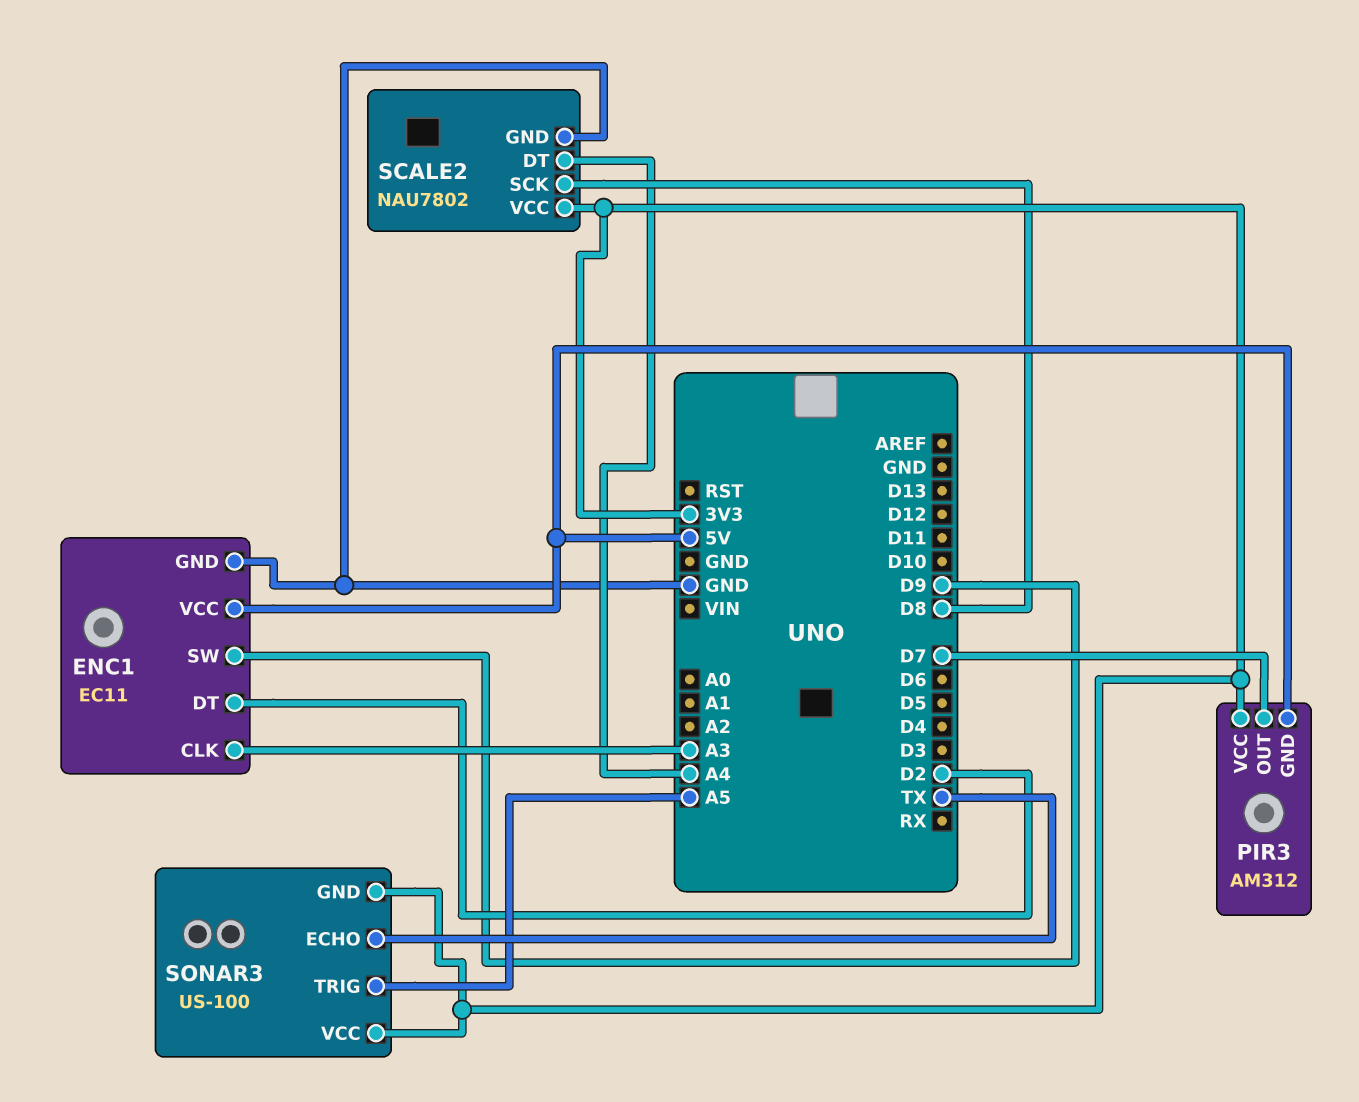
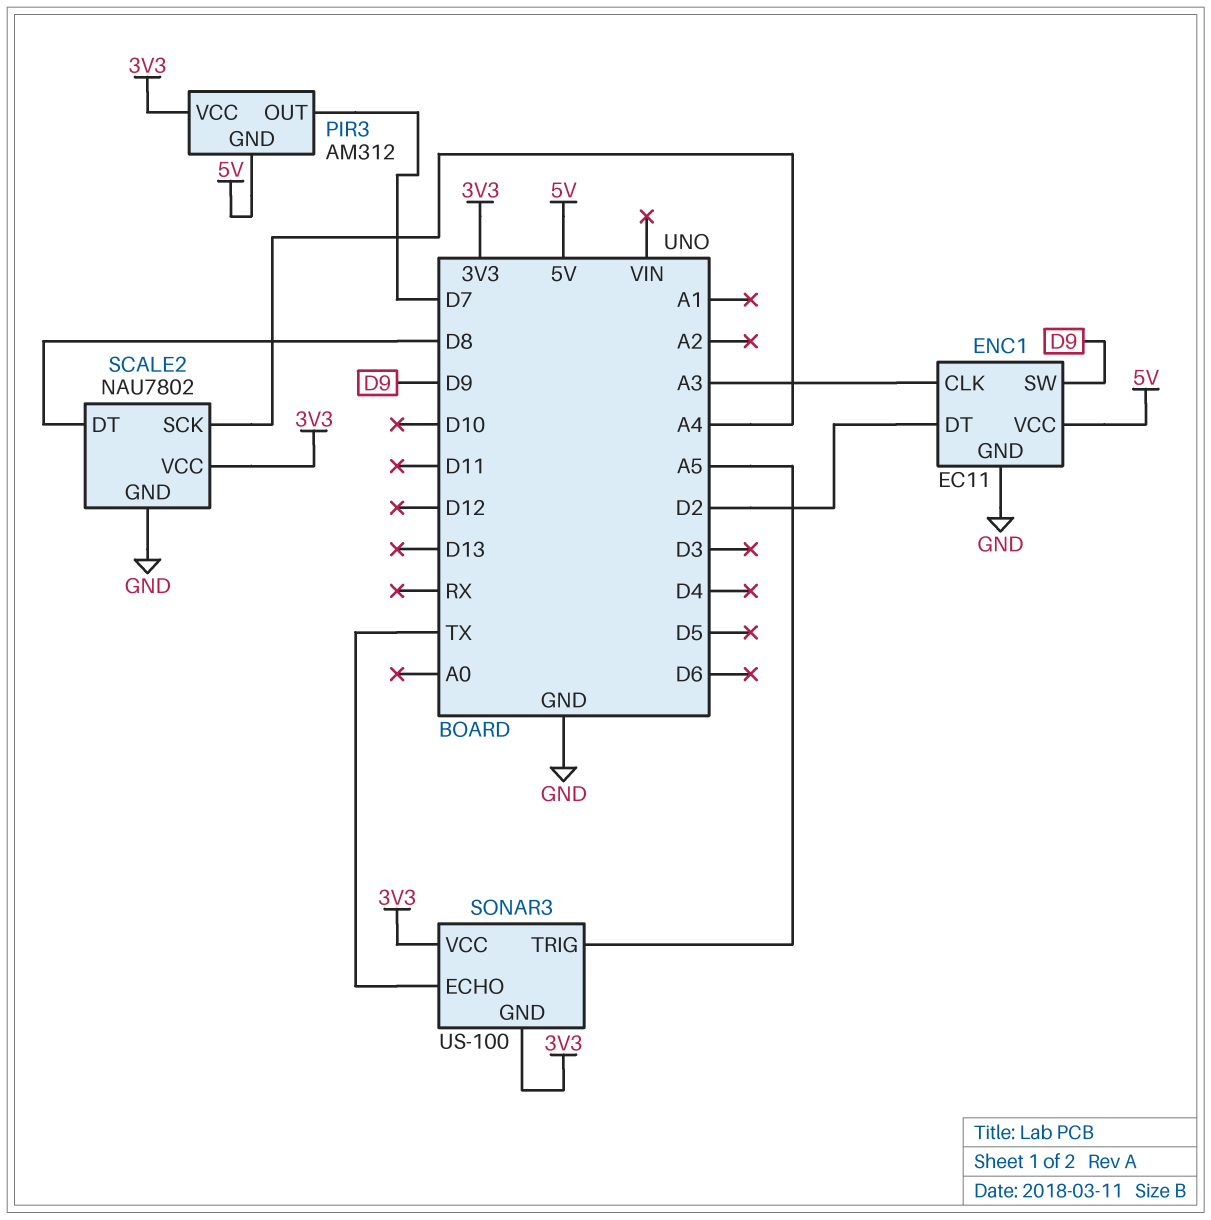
SCALE2 pin DT: A4 -> D8
SCALE2 pin SCK: D8 -> A4

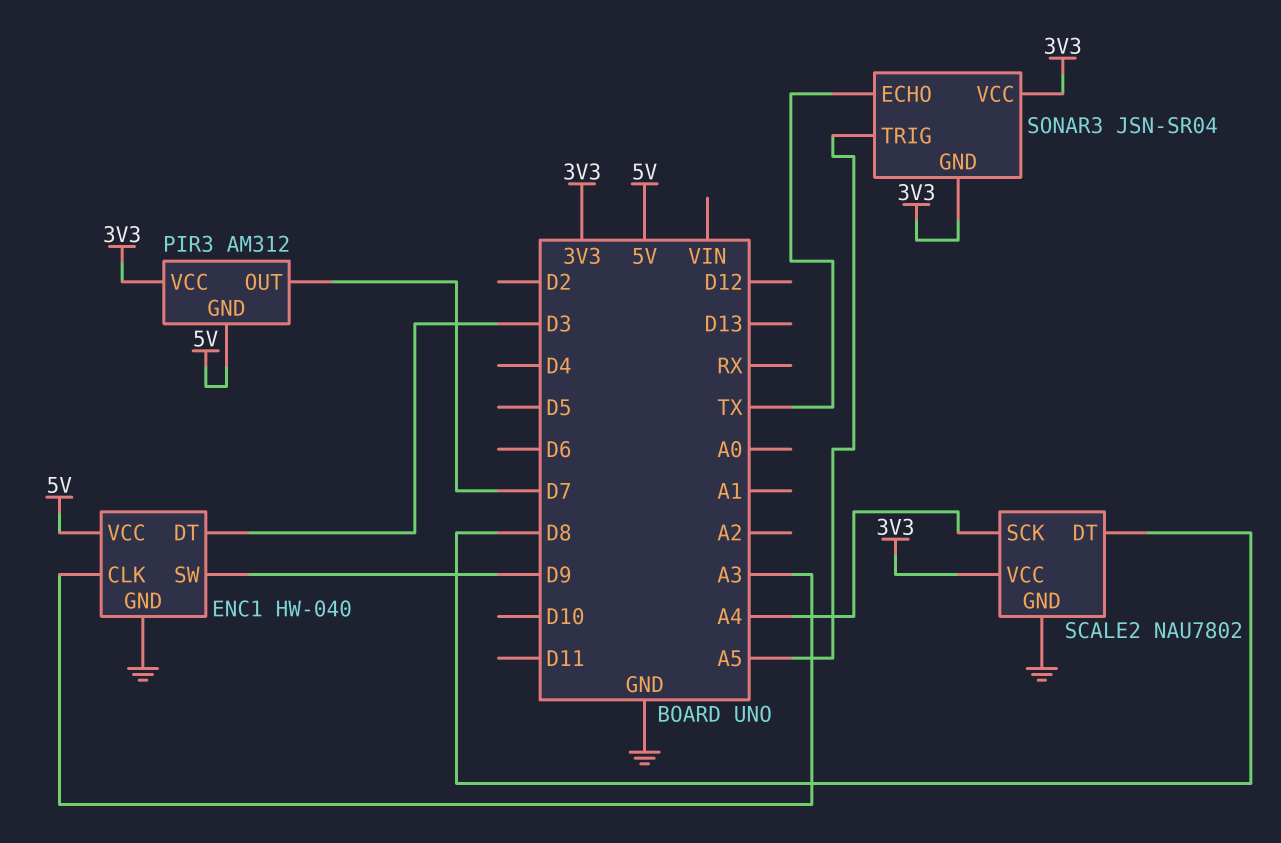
ENC1: EC11 -> HW-040
ENC1 pin DT: D2 -> D3
SONAR3: US-100 -> JSN-SR04

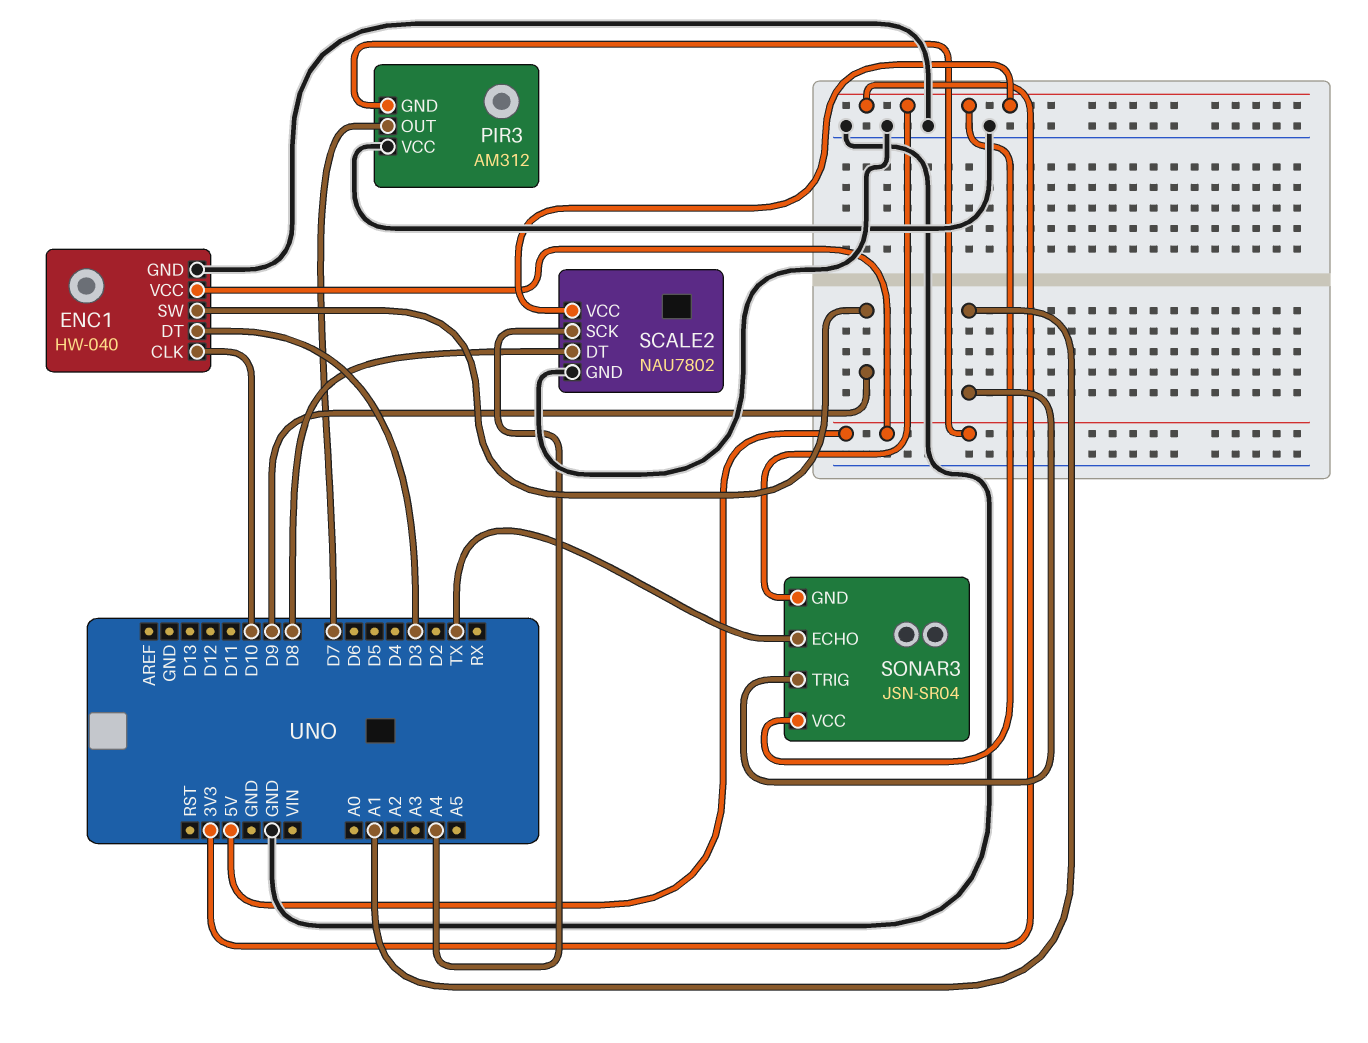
ENC1 pin CLK: A3 -> D10
PIR3 pin VCC: 3V3 -> GND
SONAR3 pin TRIG: A5 -> A1

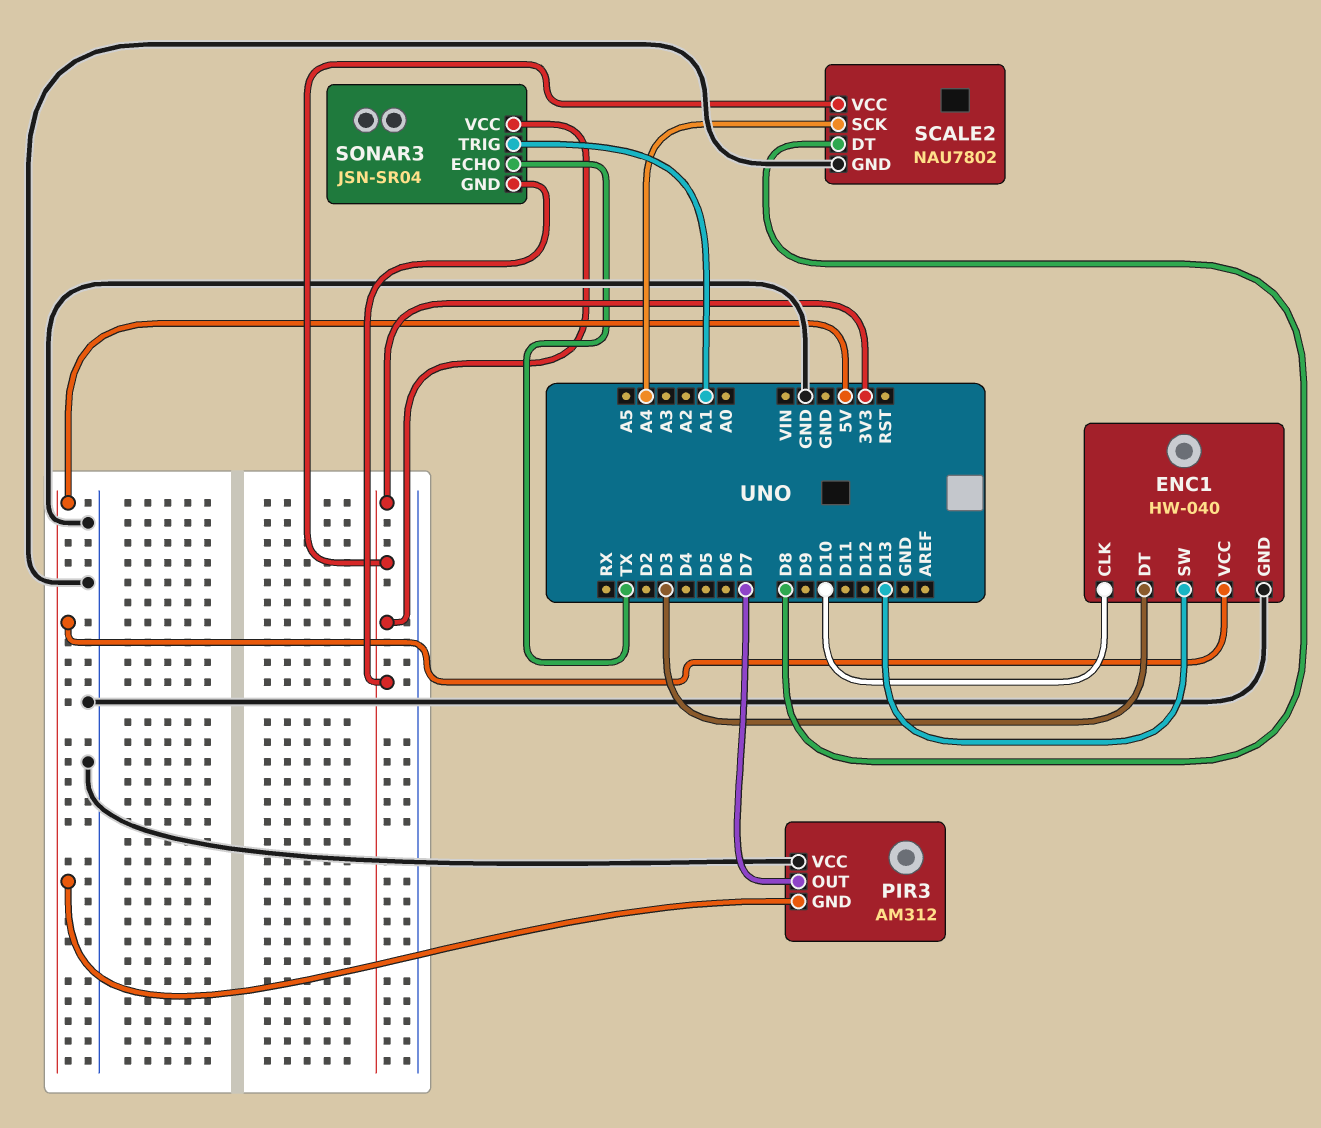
ENC1 pin SW: D9 -> D13

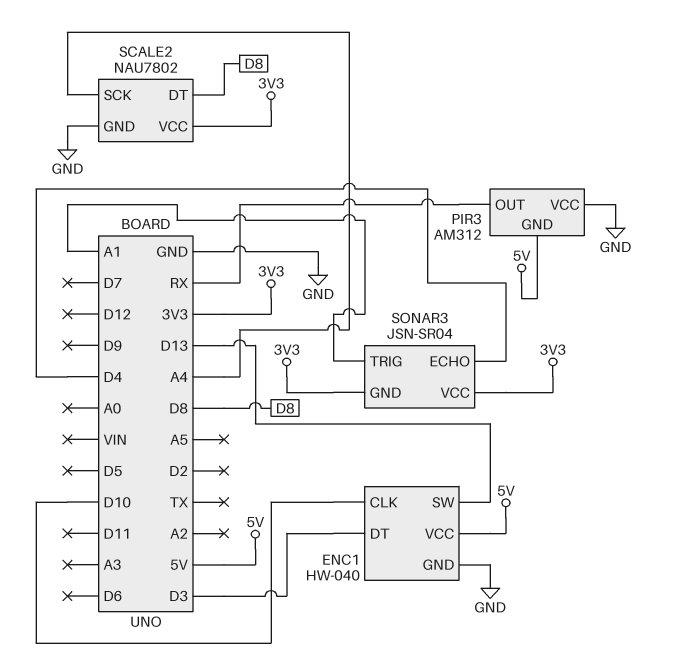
PIR3 pin OUT: D7 -> RX
SONAR3 pin ECHO: TX -> D4

